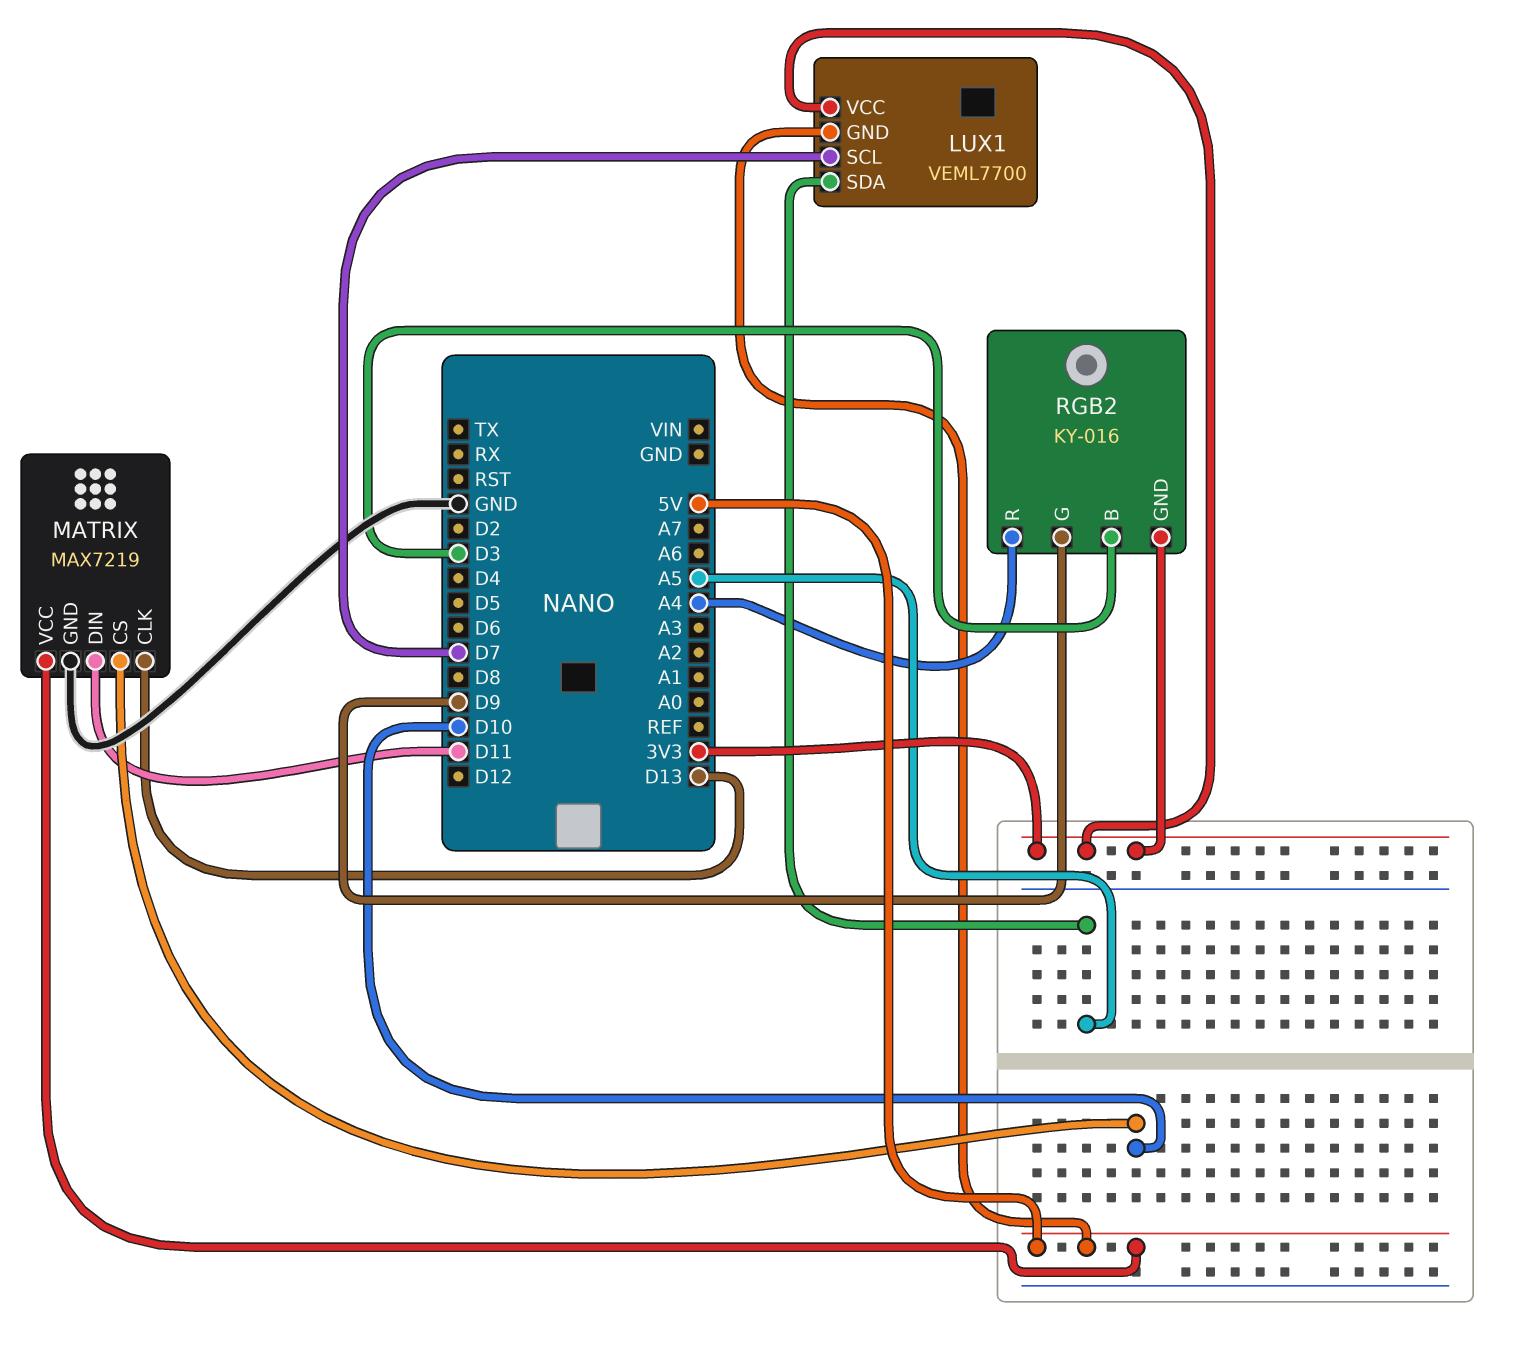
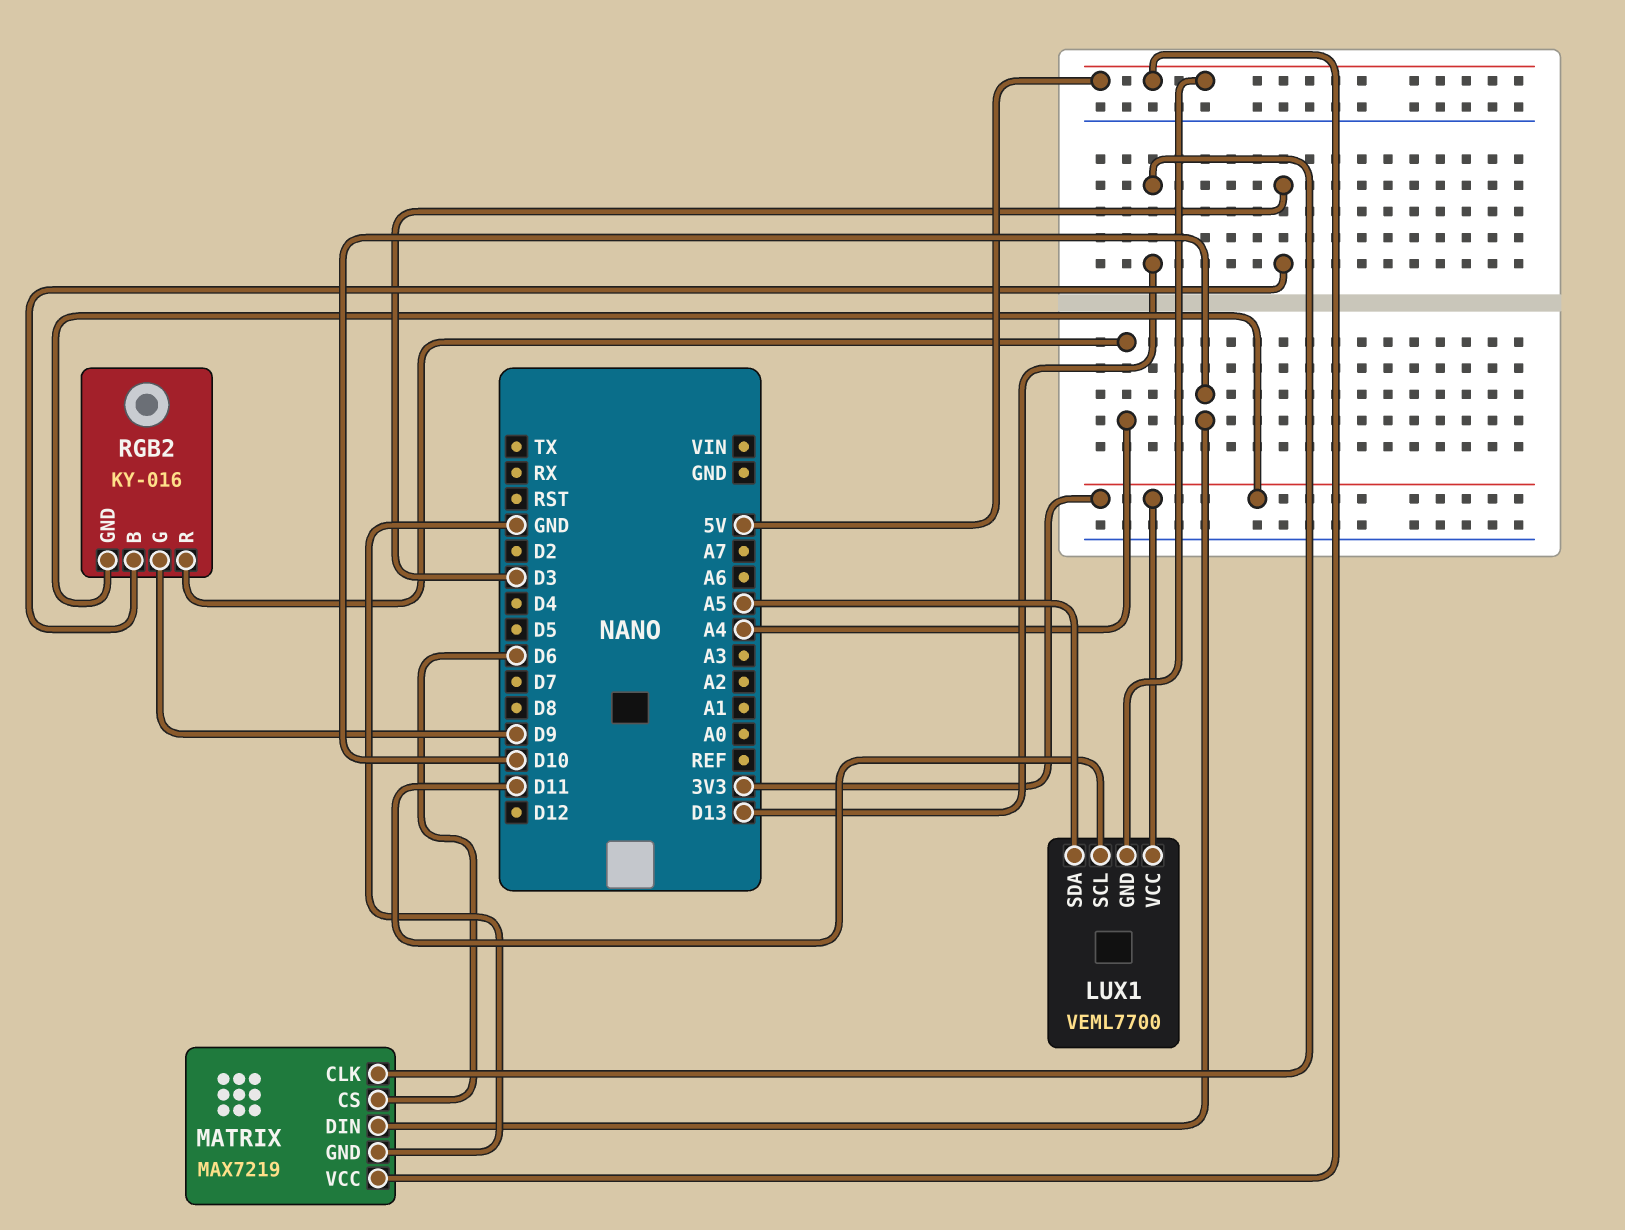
LUX1 pin SCL: D7 -> D11
MATRIX pin CS: D10 -> D6
MATRIX pin DIN: D11 -> D10

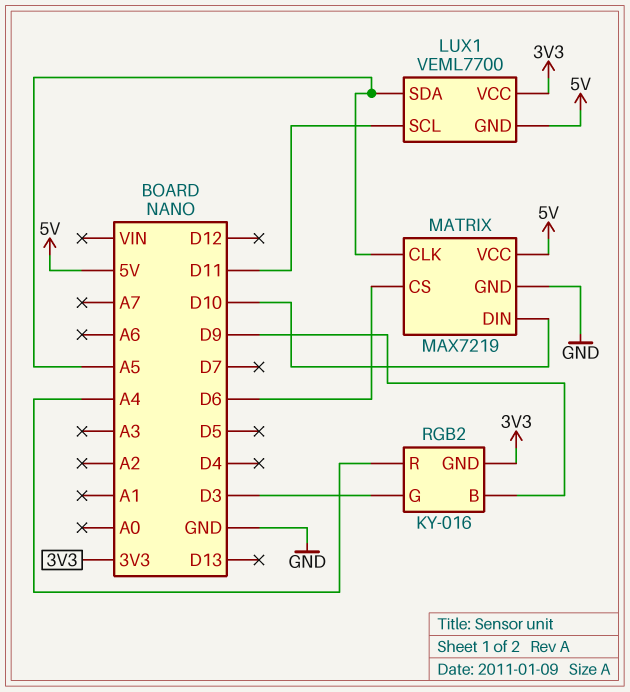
MATRIX pin CLK: D13 -> A5
RGB2 pin B: D3 -> D9
RGB2 pin G: D9 -> D3

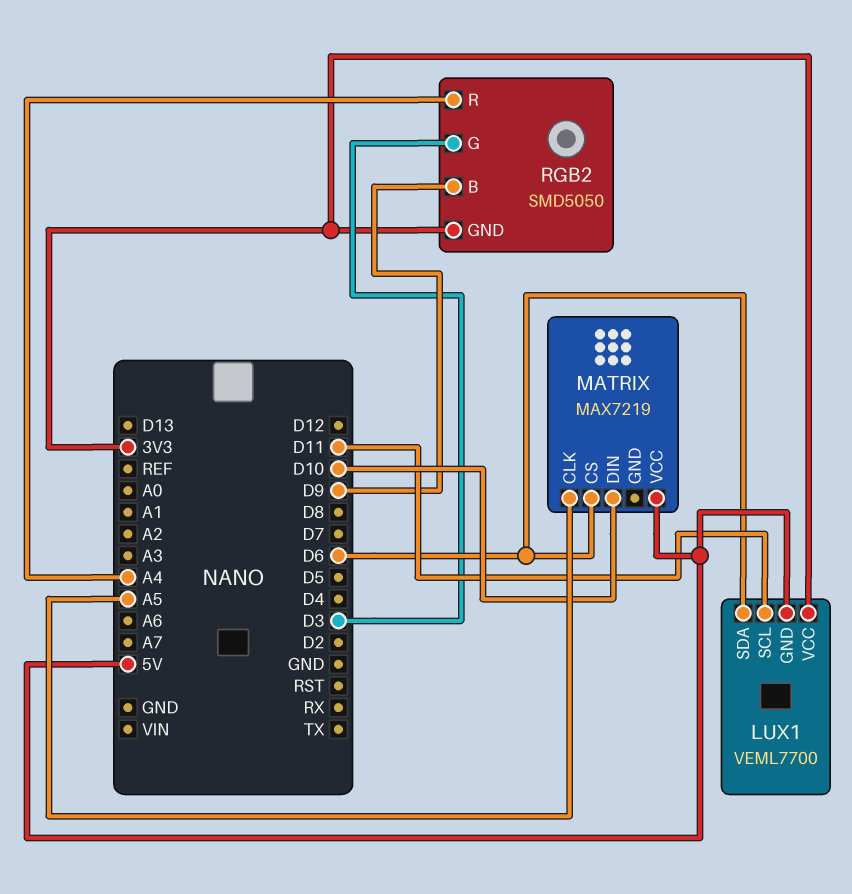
LUX1 pin SDA: A5 -> D6
MATRIX pin GND: GND -> none
RGB2: KY-016 -> SMD5050

